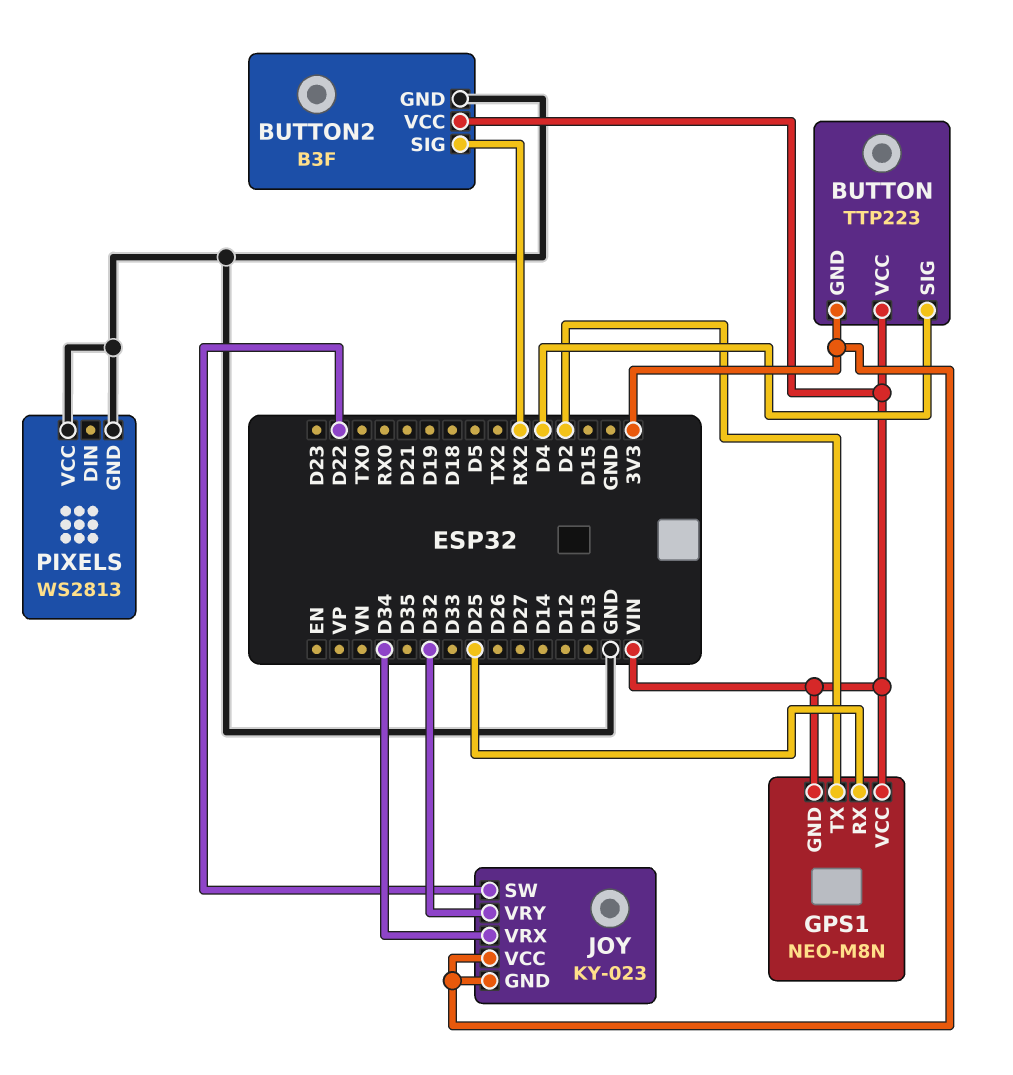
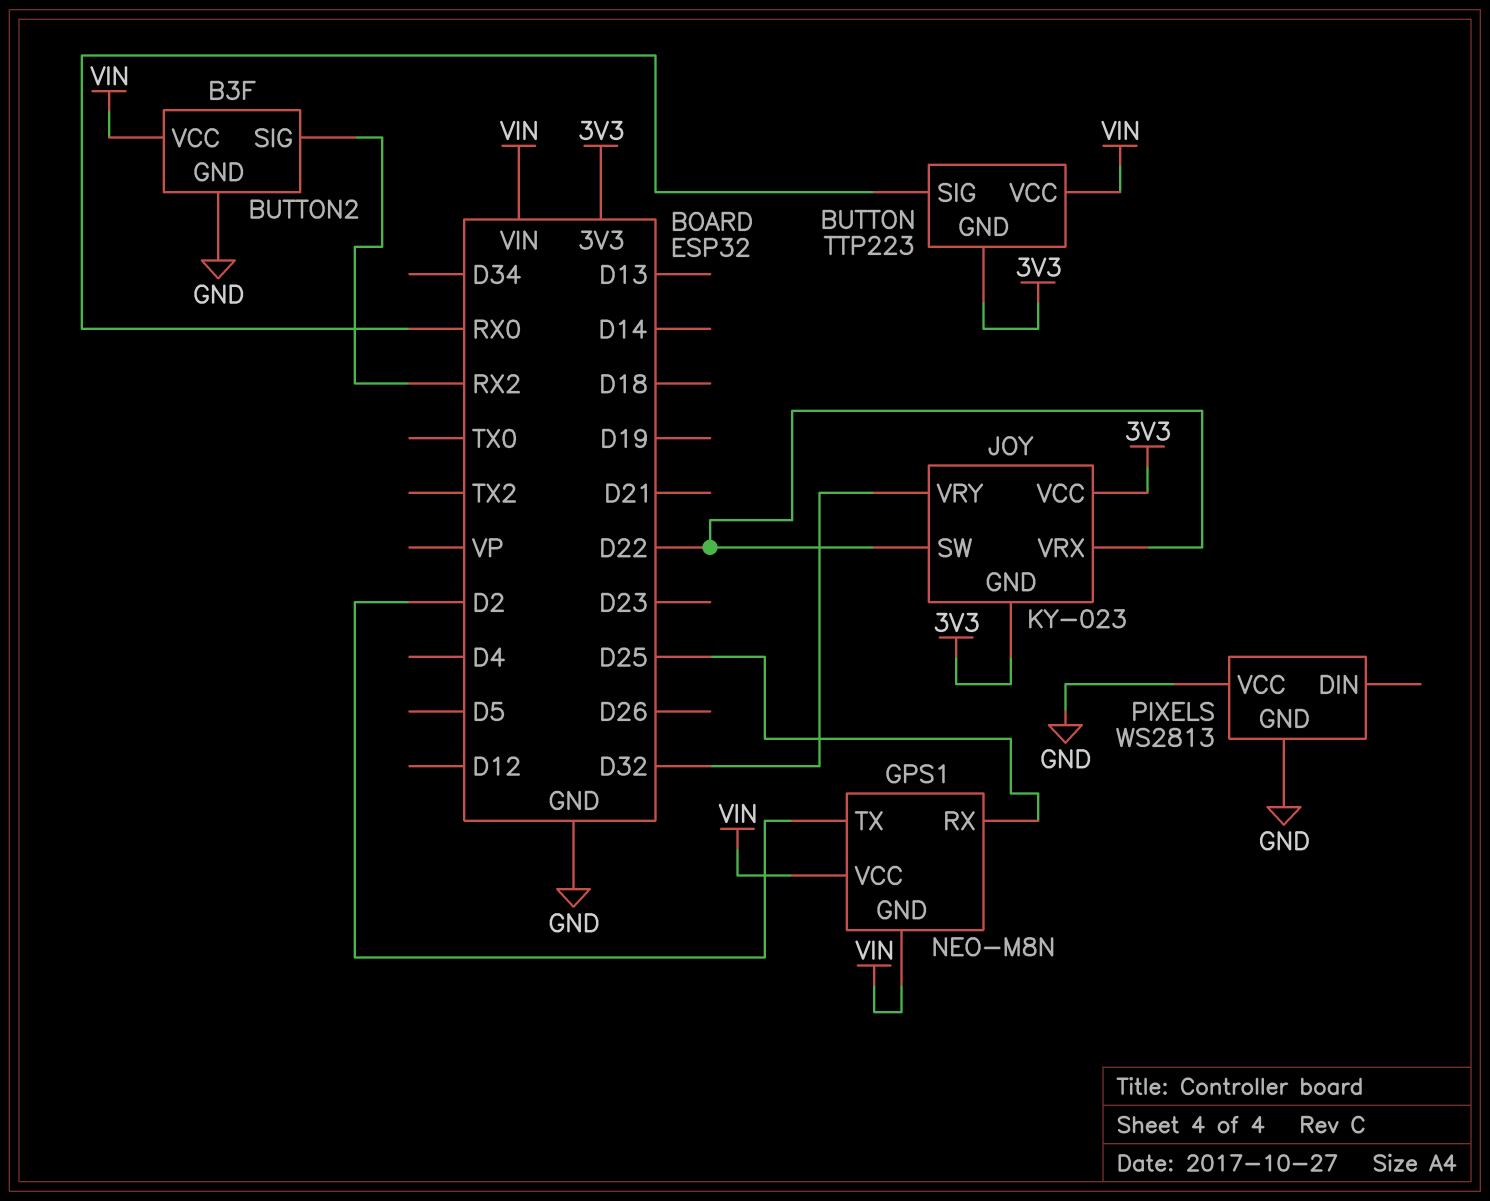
BUTTON pin SIG: D4 -> RX0
JOY pin VRX: D34 -> D22

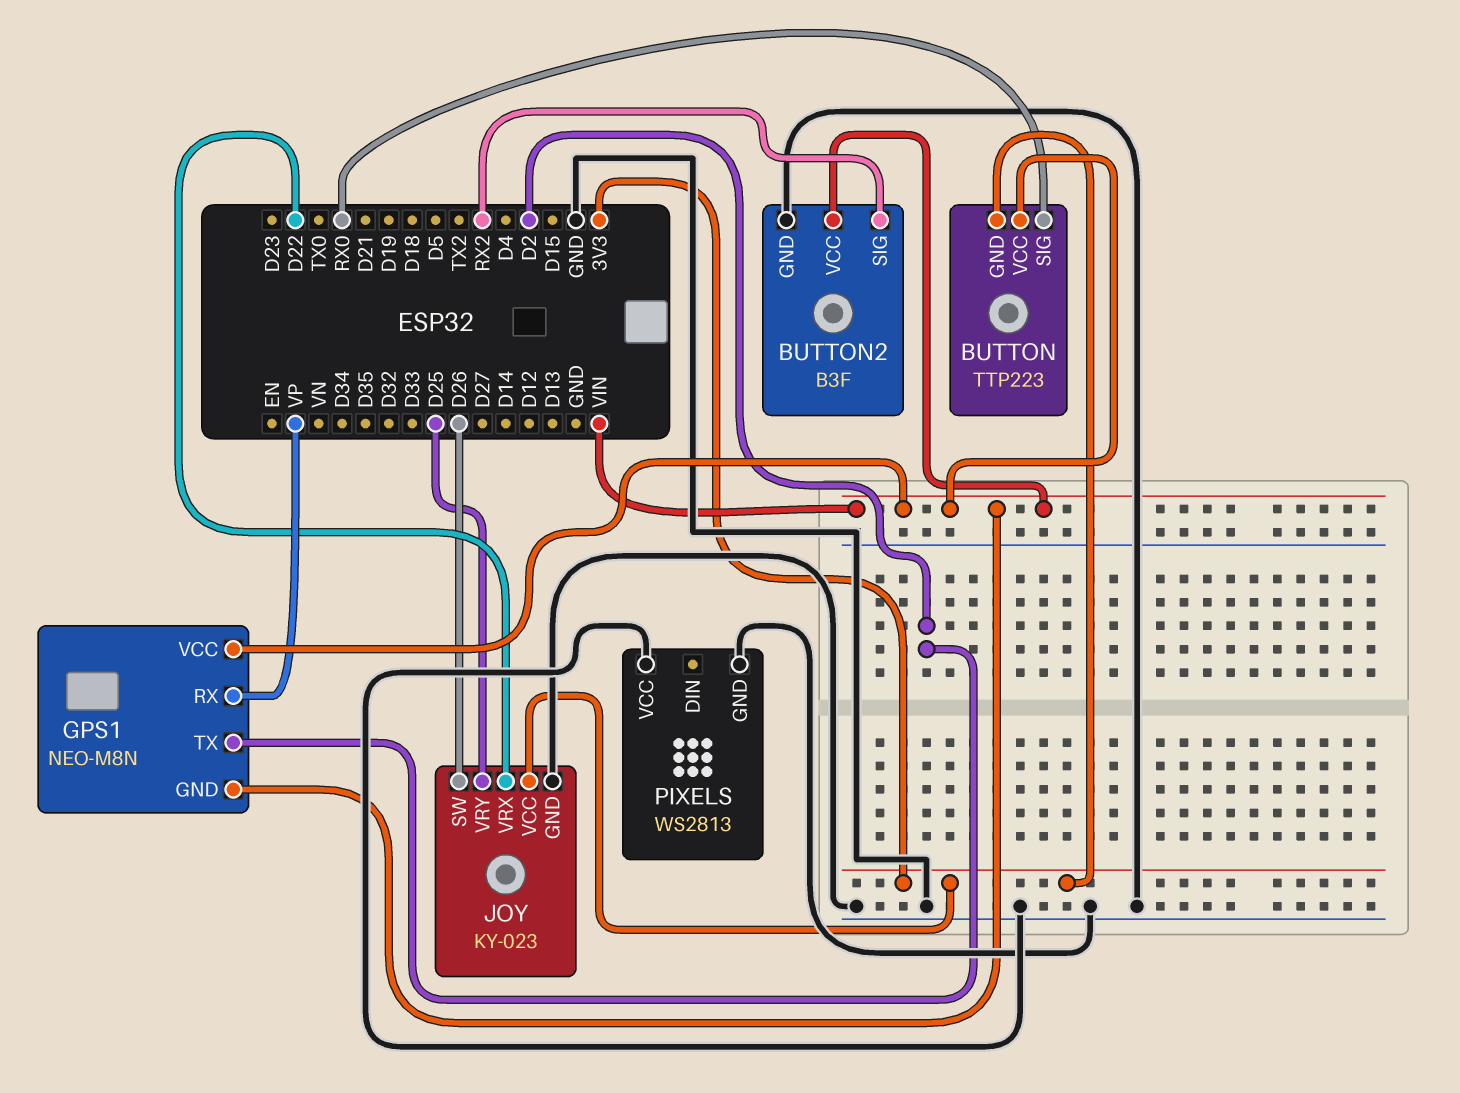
GPS1 pin RX: D25 -> VP
JOY pin GND: 3V3 -> GND
JOY pin SW: D22 -> D26
JOY pin VRY: D32 -> D25

